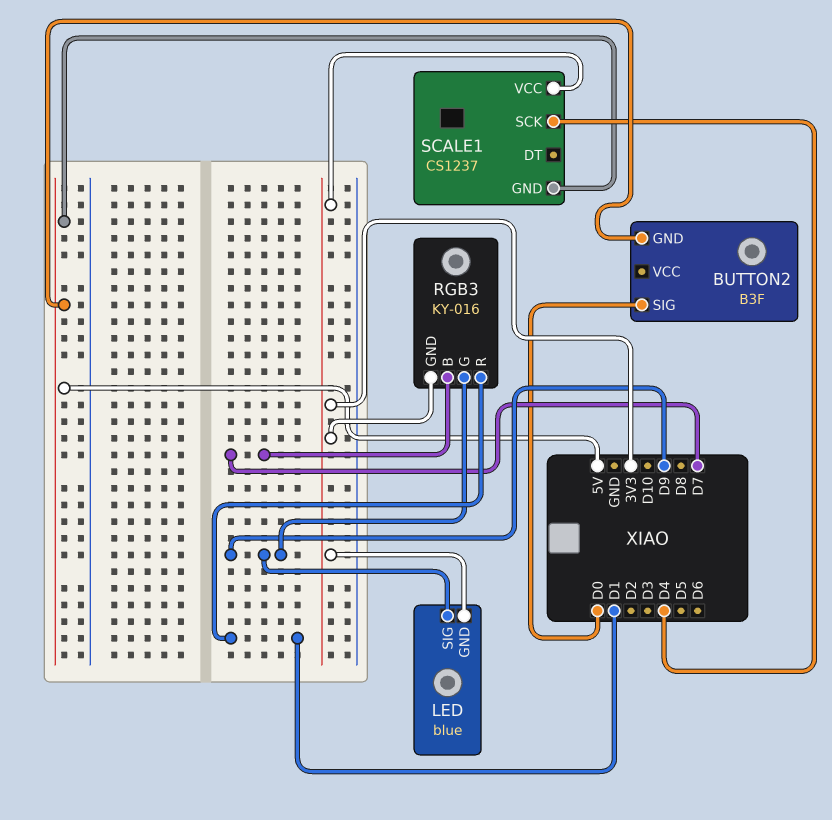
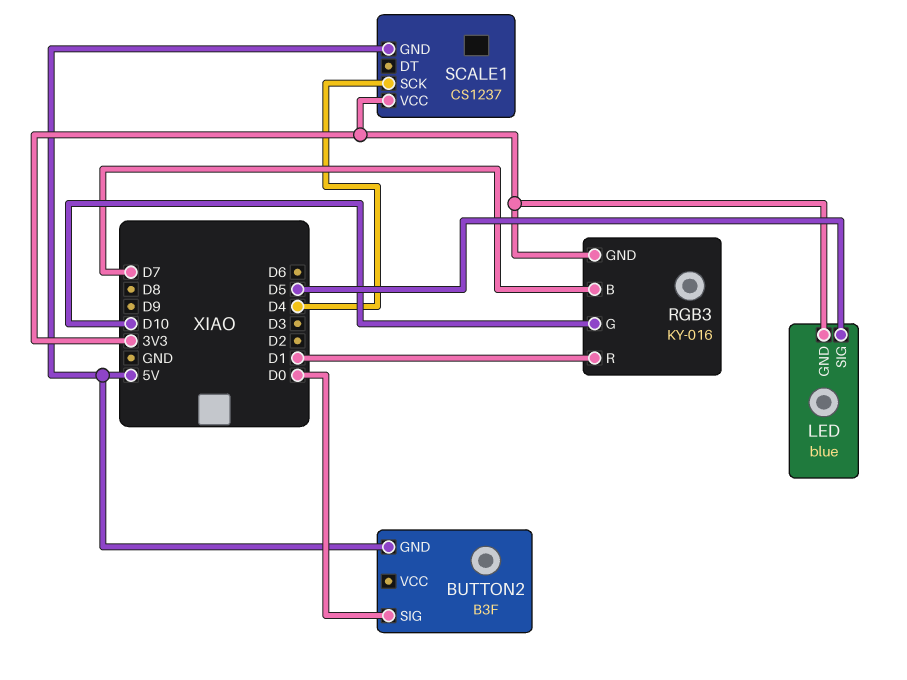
LED pin SIG: D9 -> D5
RGB3 pin G: D9 -> D10

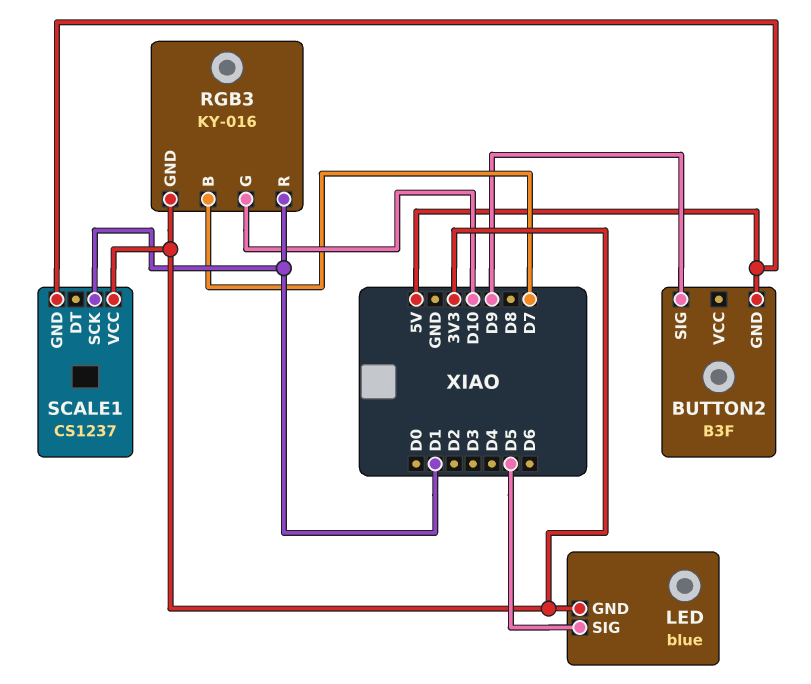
BUTTON2 pin SIG: D0 -> D9
SCALE1 pin SCK: D4 -> D1

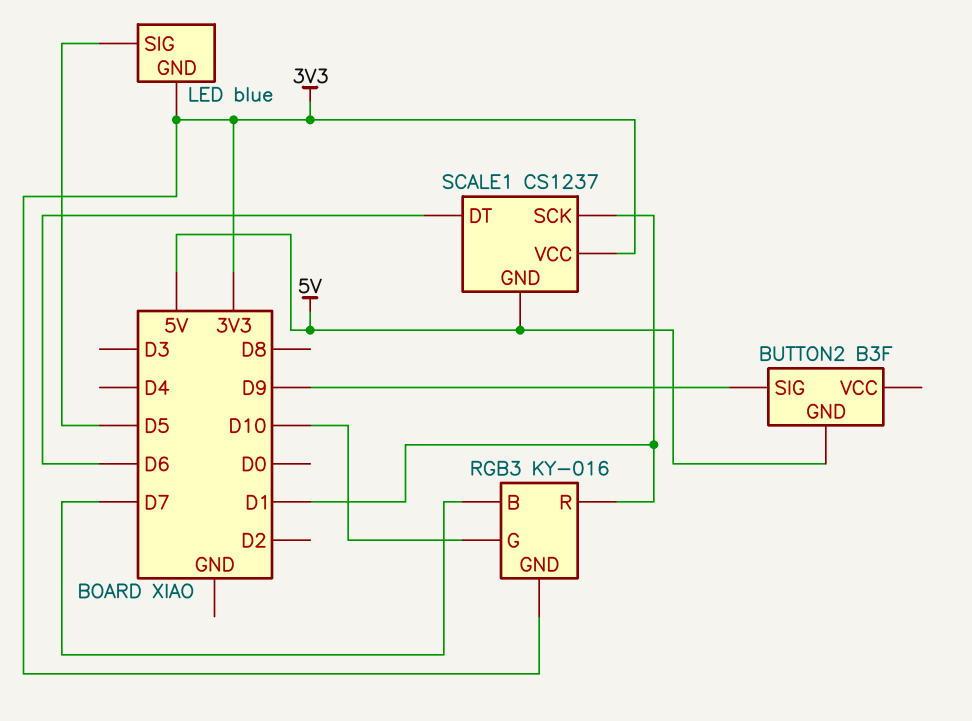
SCALE1 pin DT: none -> D6

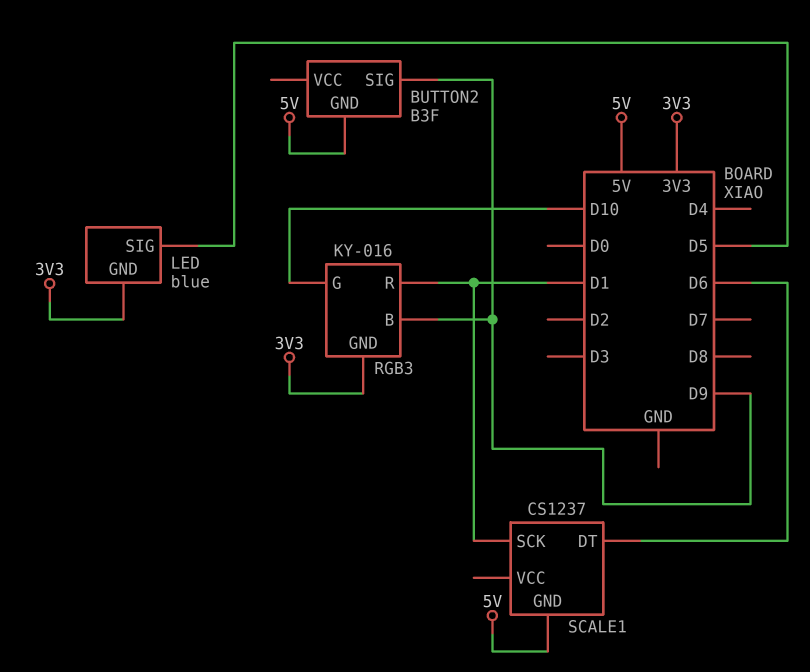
RGB3 pin B: D7 -> D9
SCALE1 pin VCC: 3V3 -> none

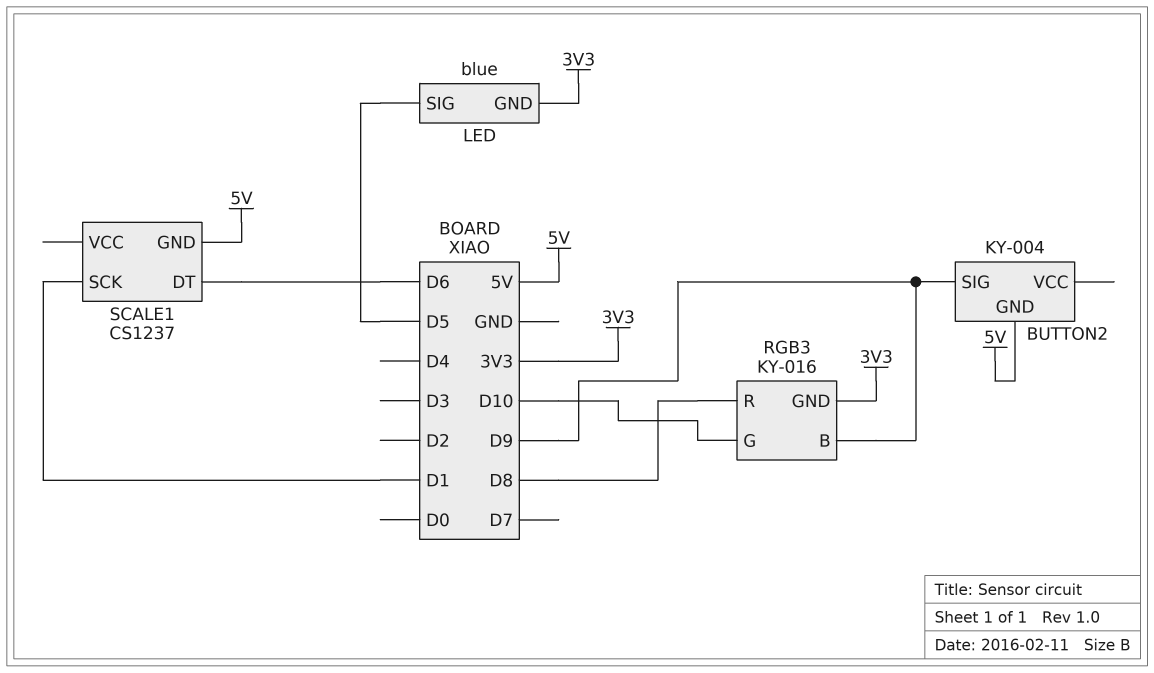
BUTTON2: B3F -> KY-004
RGB3 pin R: D1 -> D8

